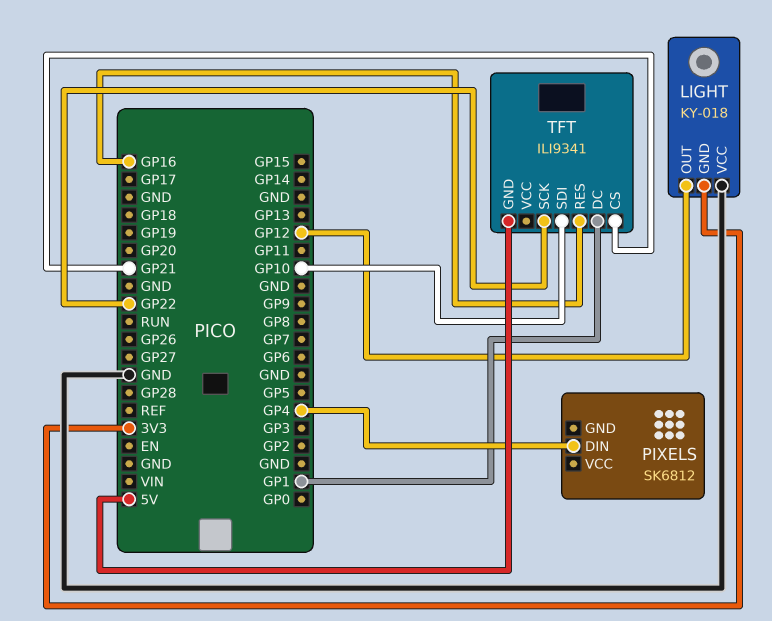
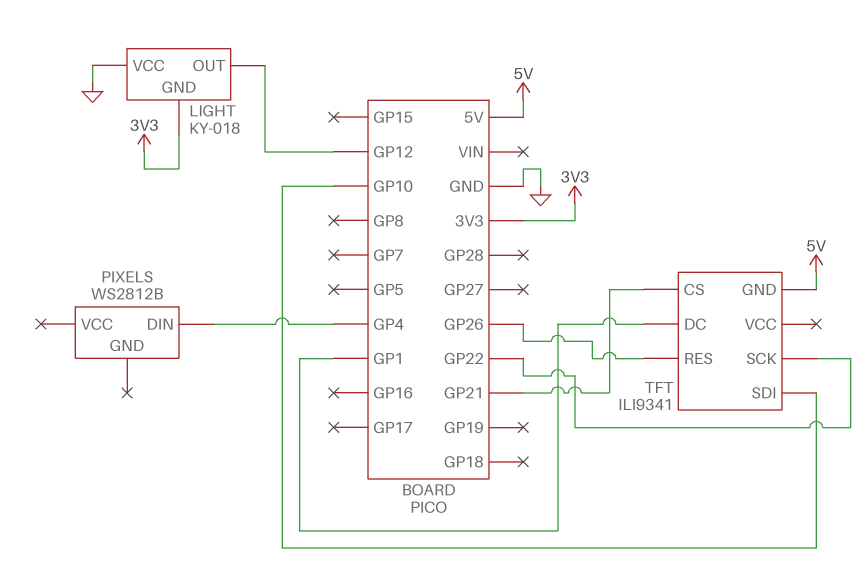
PIXELS: SK6812 -> WS2812B
TFT pin RES: GP16 -> GP26

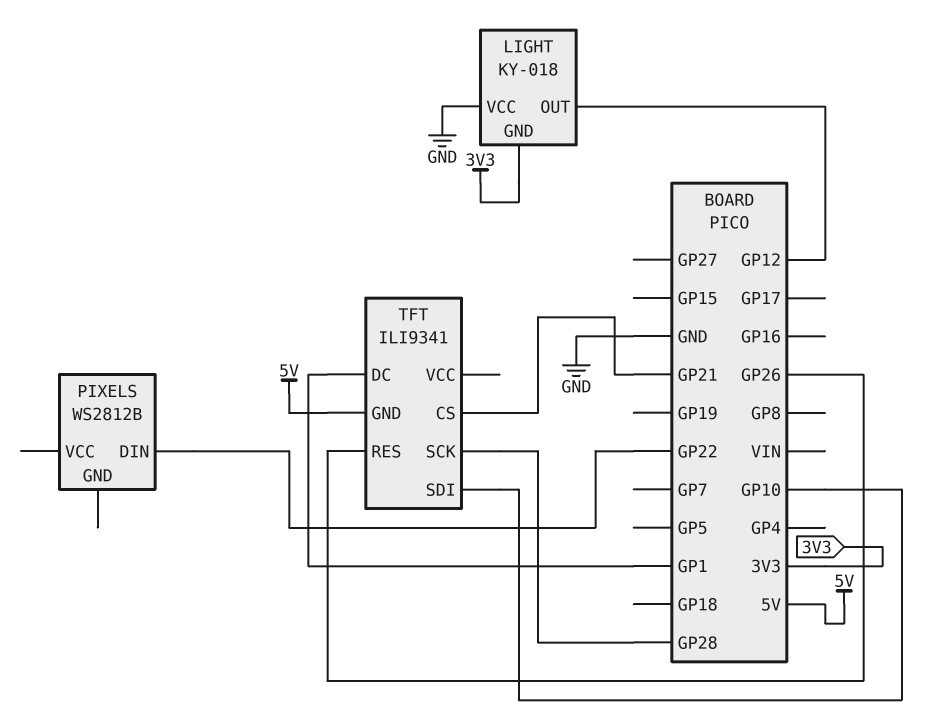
PIXELS pin DIN: GP4 -> GP22
TFT pin SCK: GP22 -> GP28

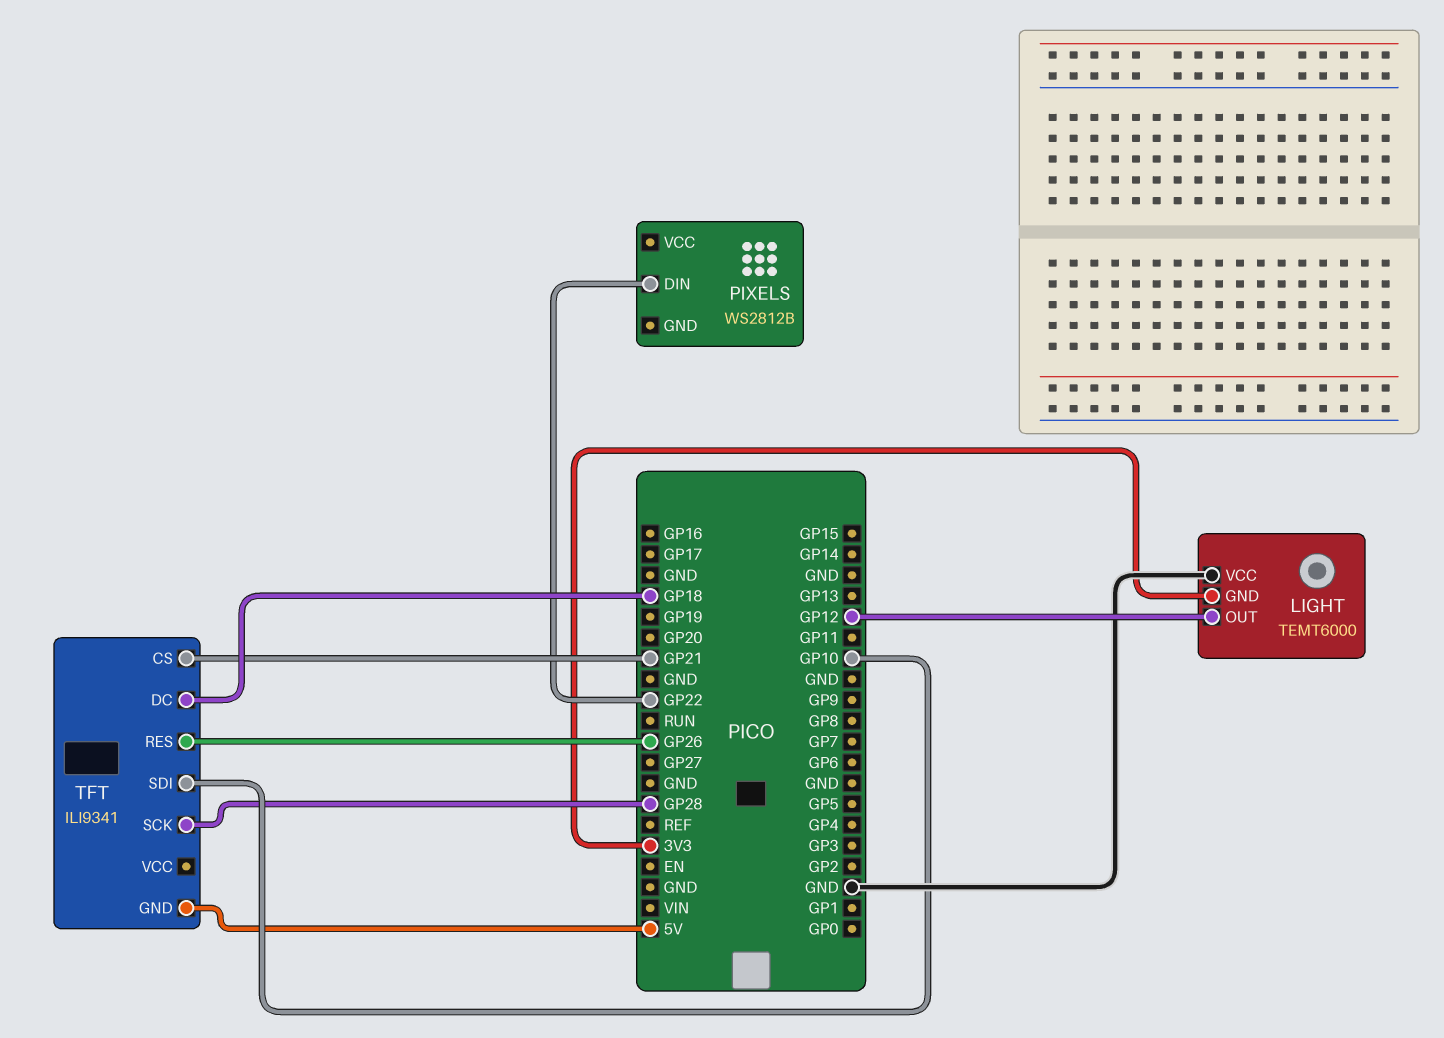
LIGHT: KY-018 -> TEMT6000
TFT pin DC: GP1 -> GP18

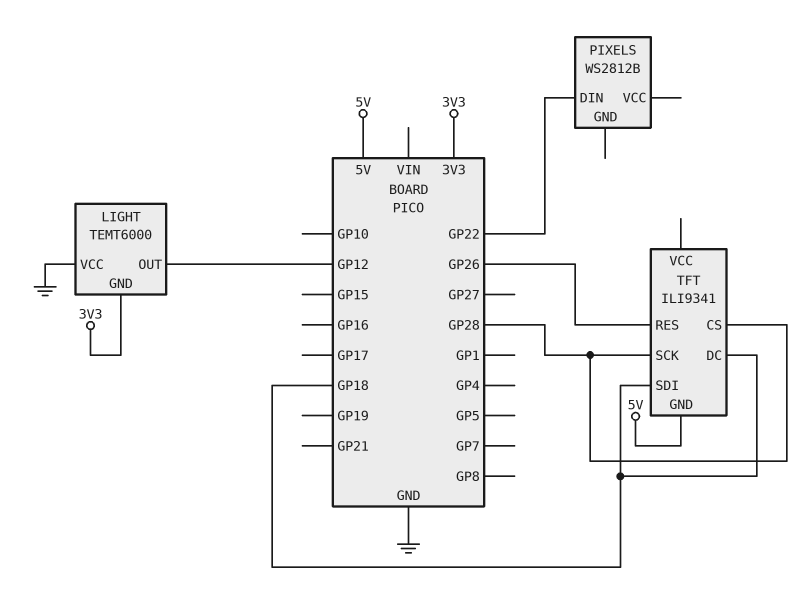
TFT pin CS: GP21 -> GP28
TFT pin SDI: GP10 -> GP18

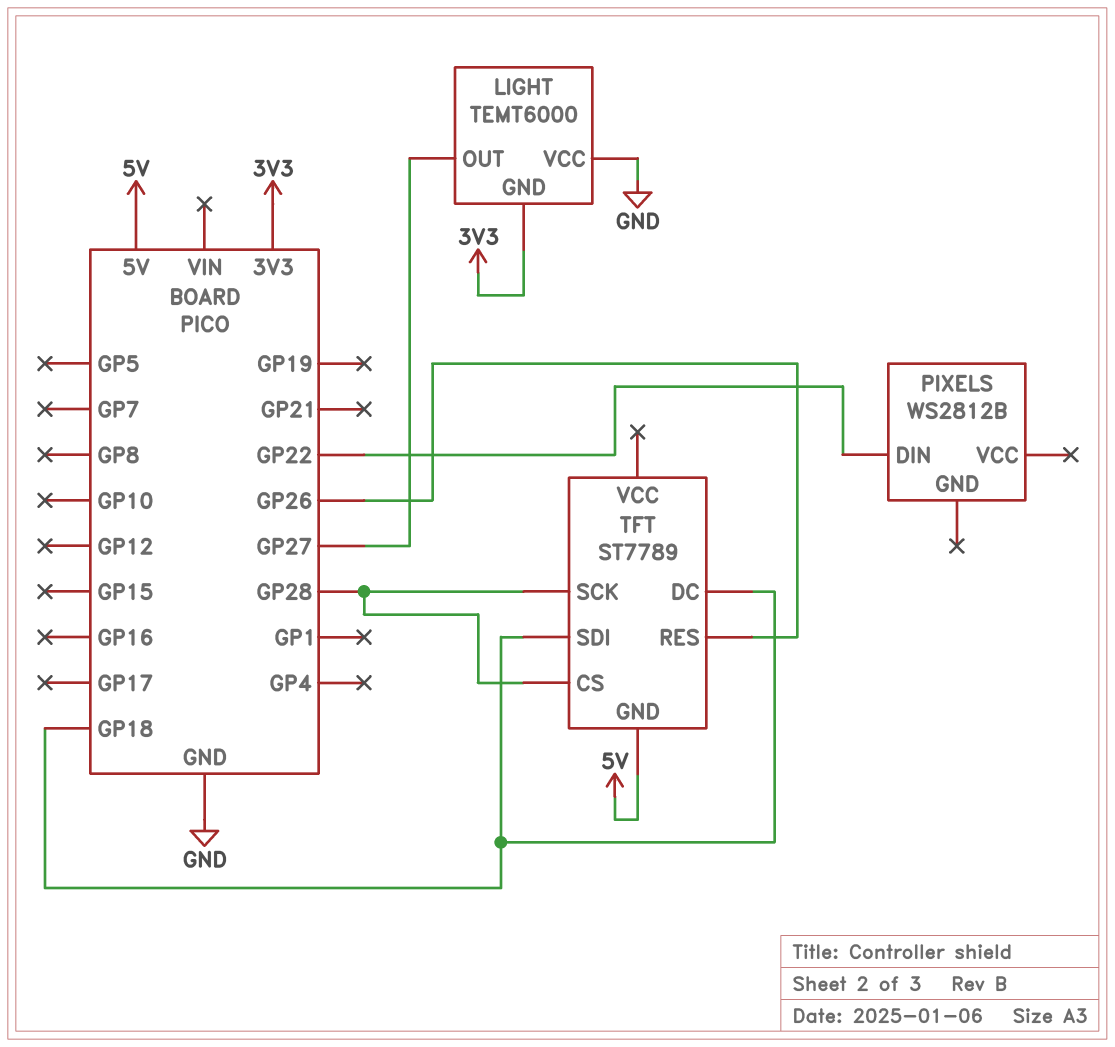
LIGHT pin OUT: GP12 -> GP27
TFT: ILI9341 -> ST7789

